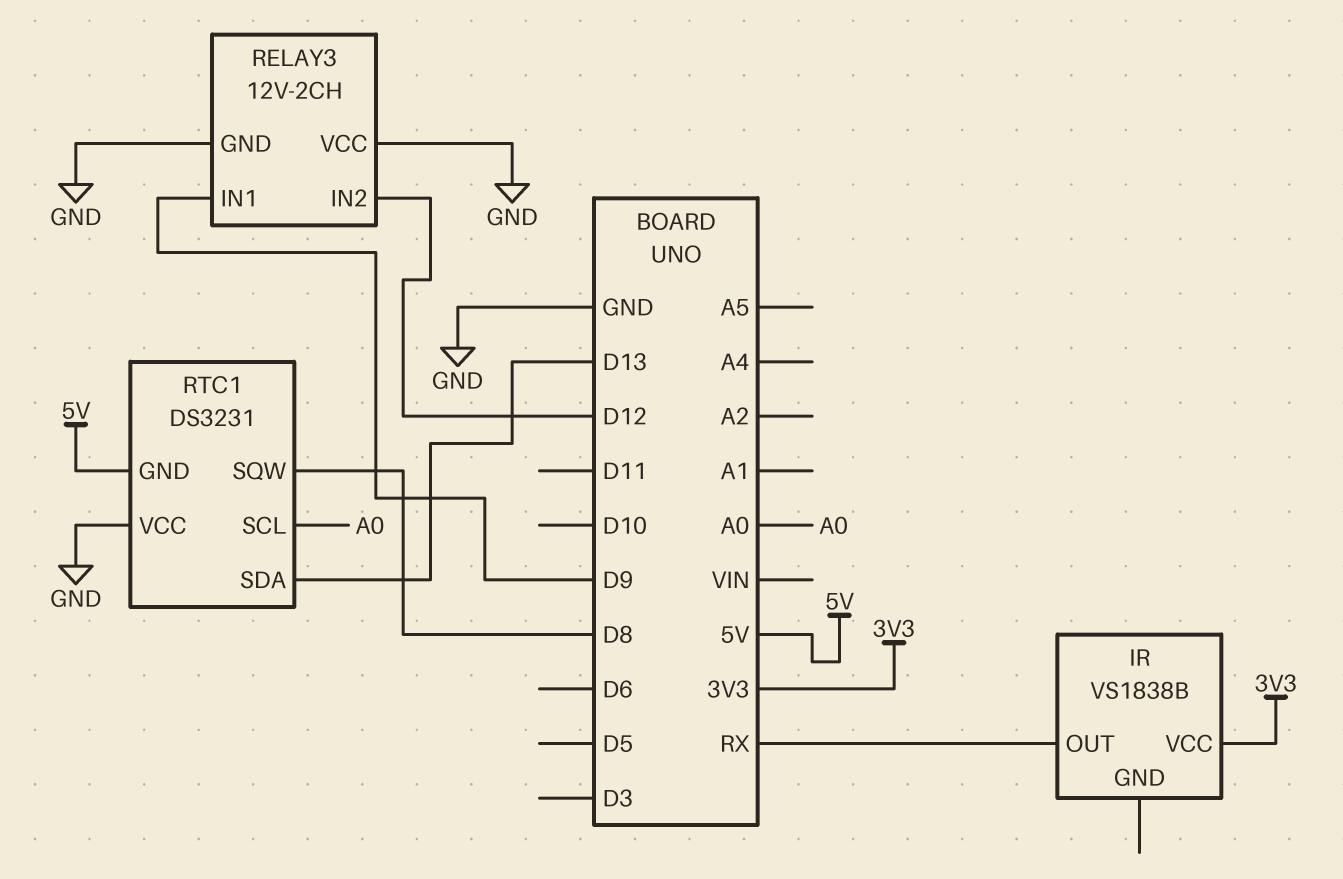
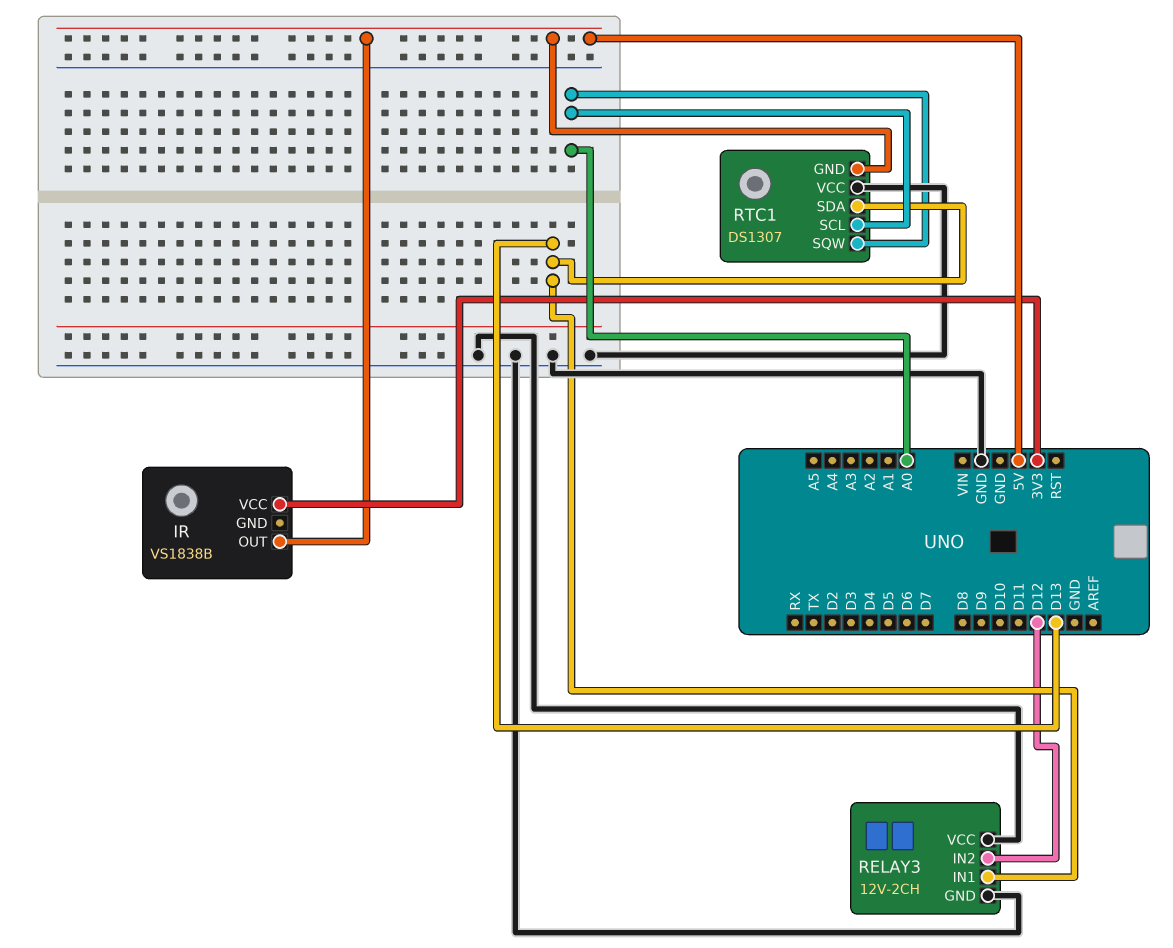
IR pin OUT: RX -> 5V
RELAY3 pin IN1: D9 -> D13
RTC1: DS3231 -> DS1307
RTC1 pin SQW: D8 -> A0

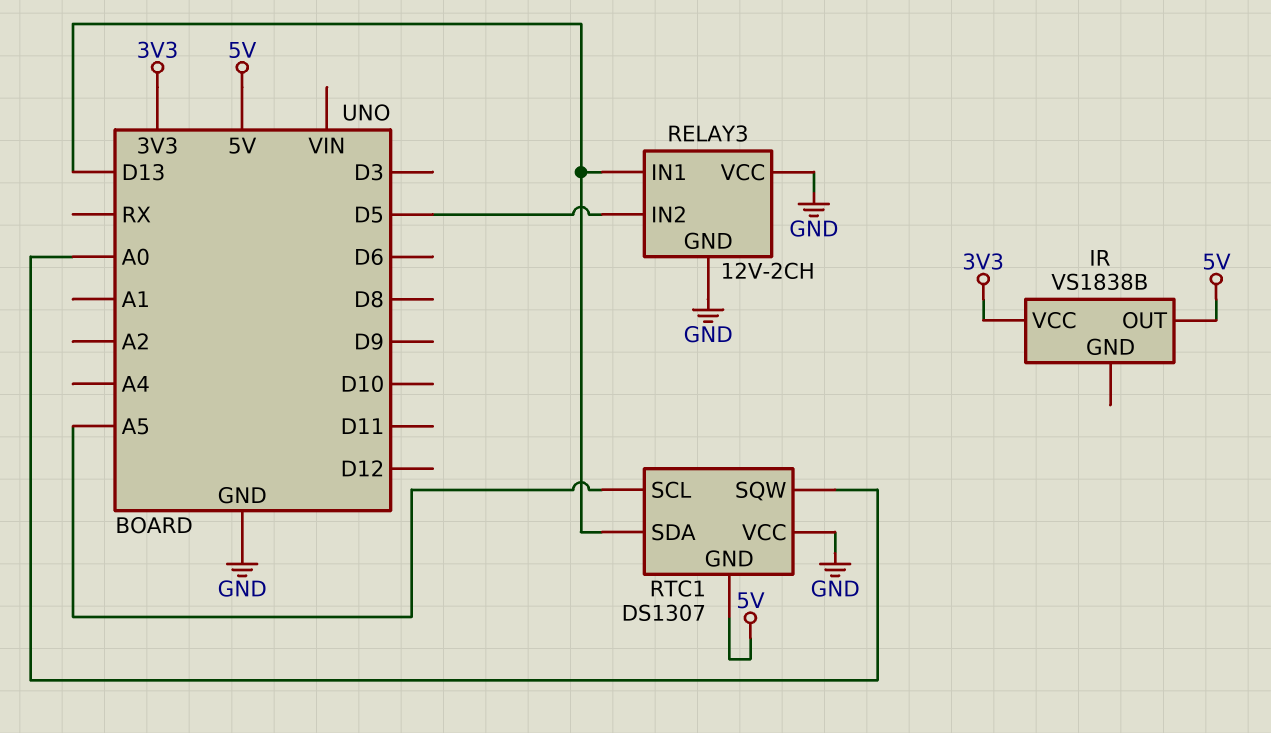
RELAY3 pin IN2: D12 -> D5
RTC1 pin SCL: A0 -> A5

